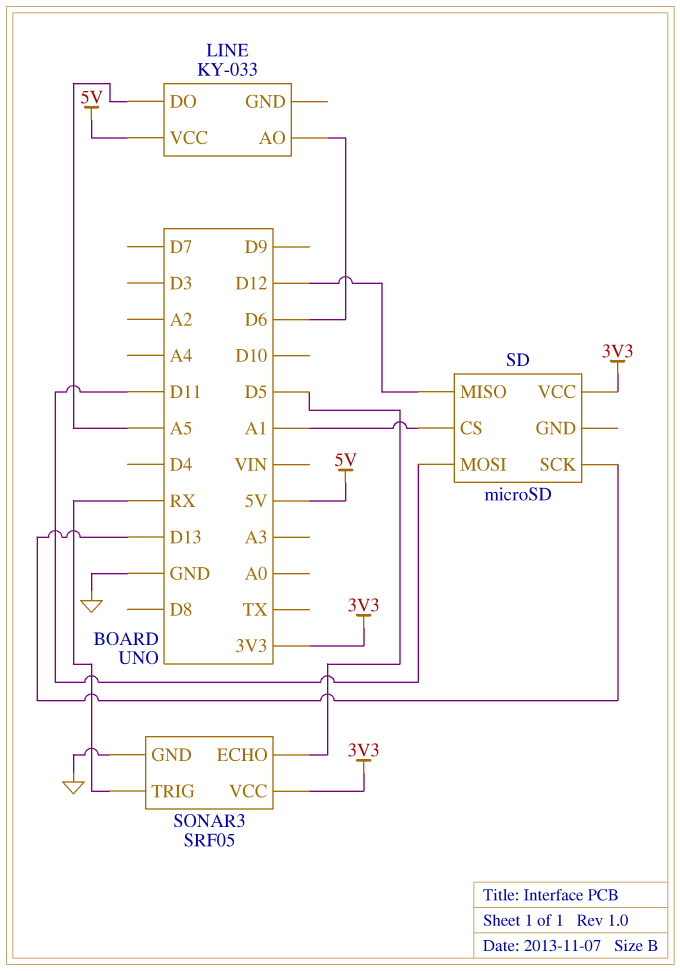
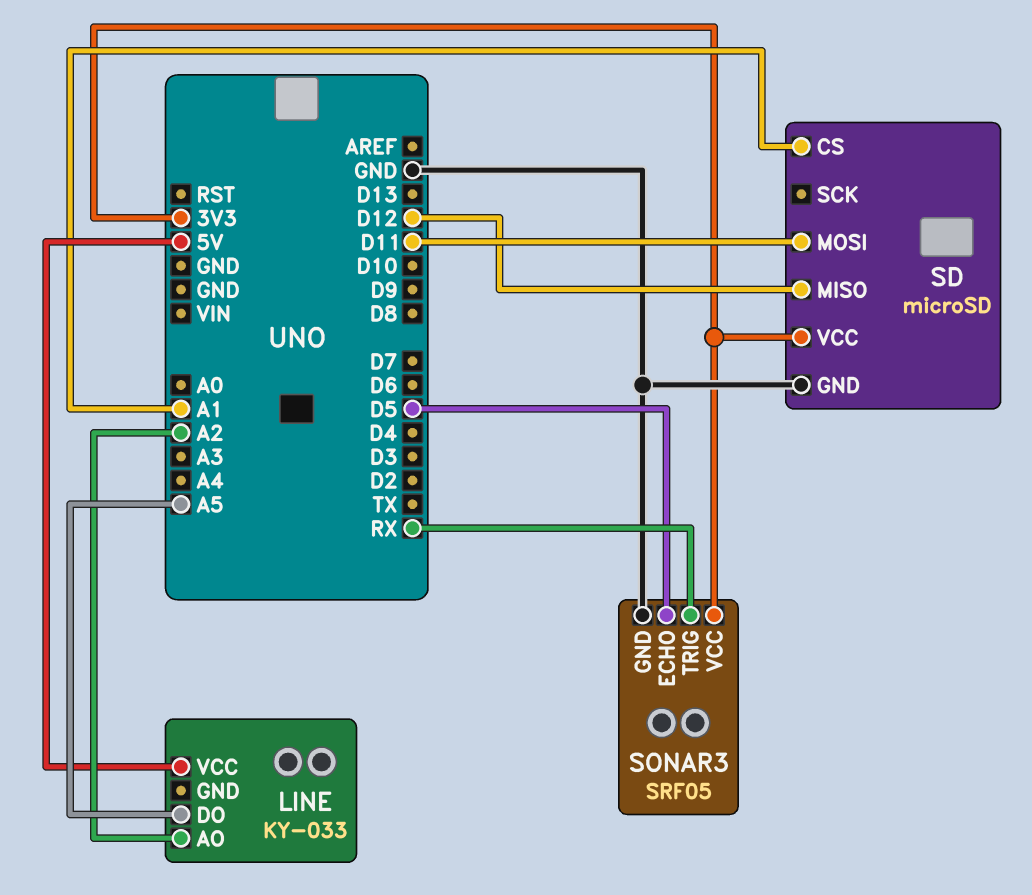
LINE pin AO: D6 -> A2
SD pin GND: none -> GND
SD pin SCK: D13 -> none

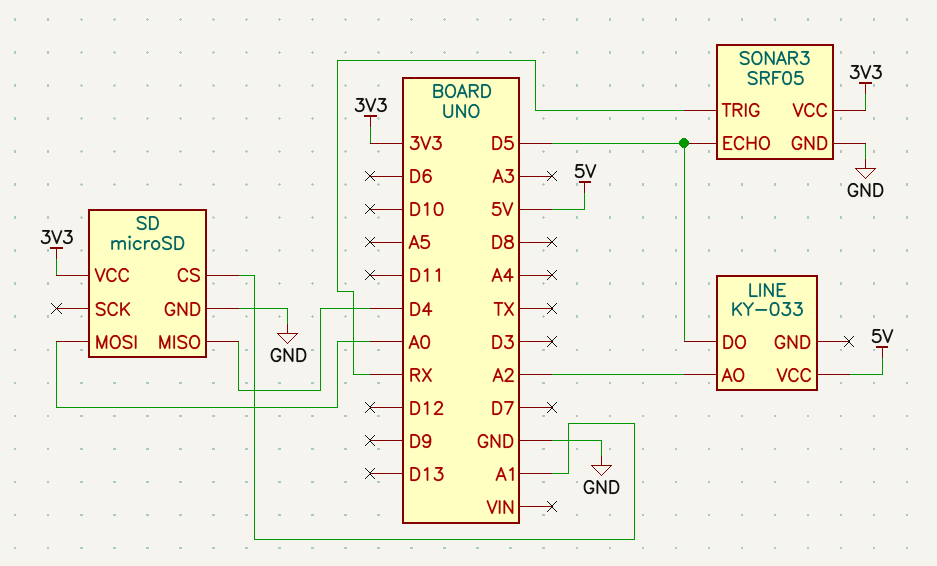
LINE pin DO: A5 -> D5
SD pin MISO: D12 -> D4
SD pin MOSI: D11 -> A0

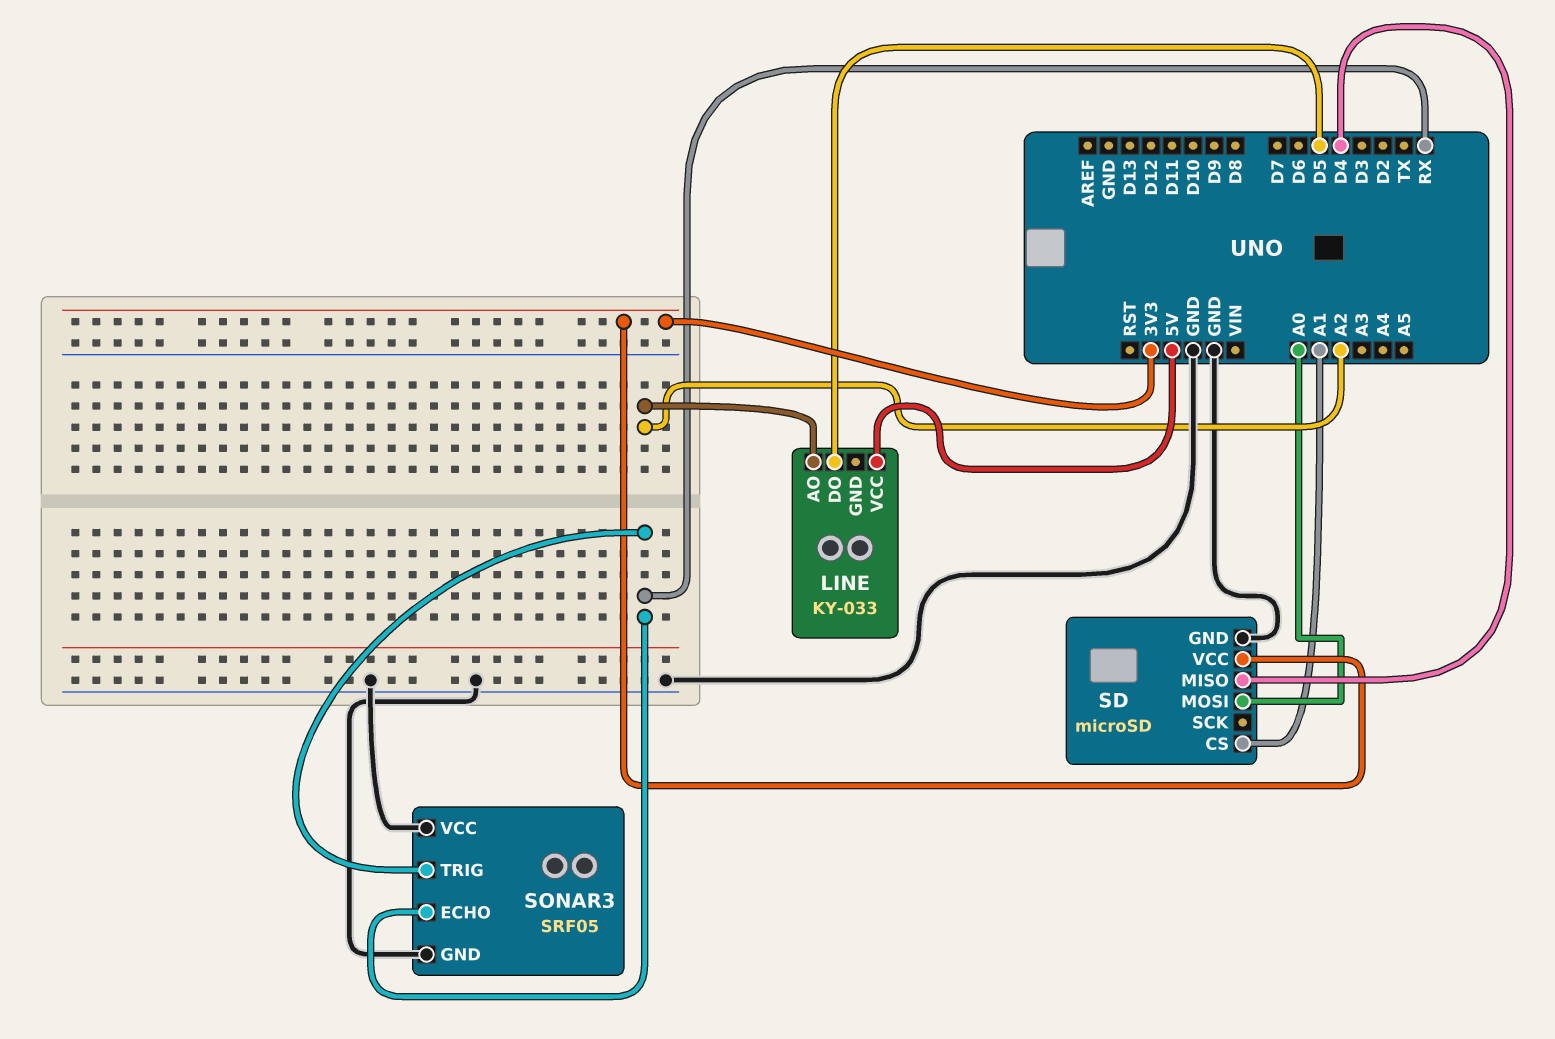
SONAR3 pin ECHO: D5 -> RX
SONAR3 pin VCC: 3V3 -> GND

